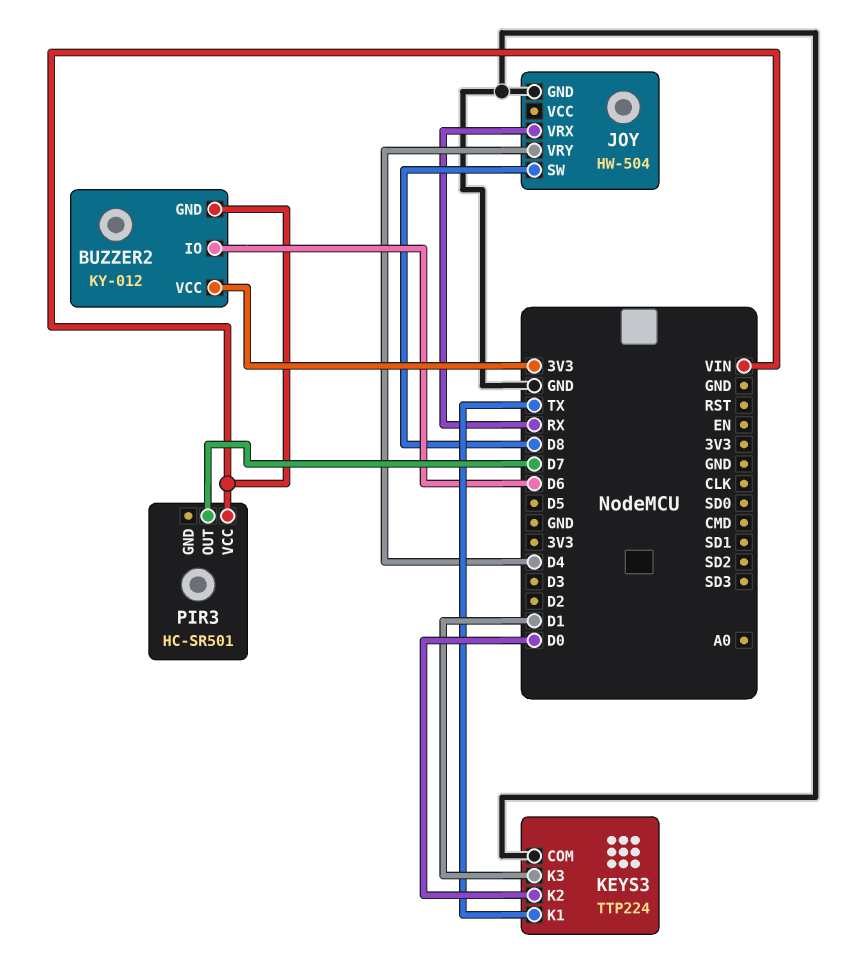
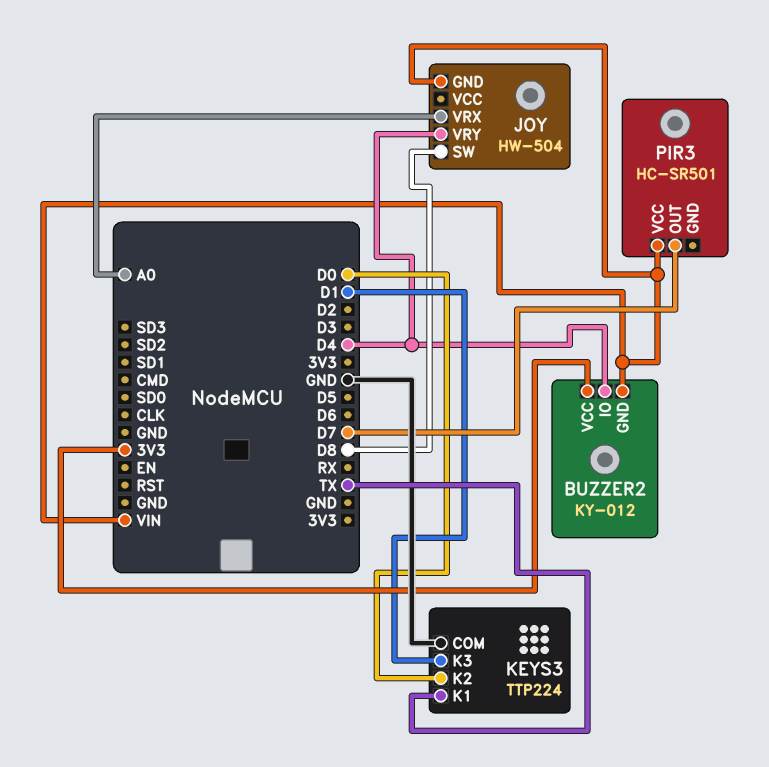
BUZZER2 pin IO: D6 -> D4
JOY pin GND: GND -> VIN
JOY pin VRX: RX -> A0

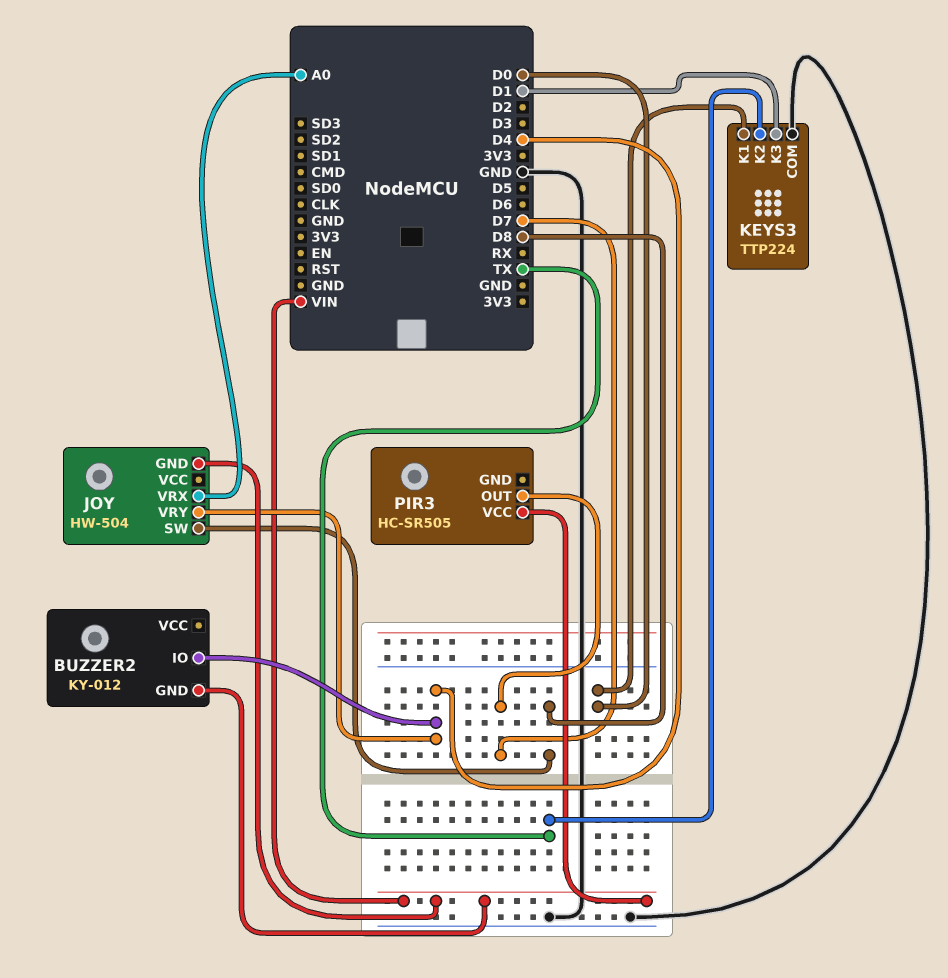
BUZZER2 pin VCC: 3V3 -> none
KEYS3 pin K1: TX -> D0
KEYS3 pin K2: D0 -> TX
PIR3: HC-SR501 -> HC-SR505

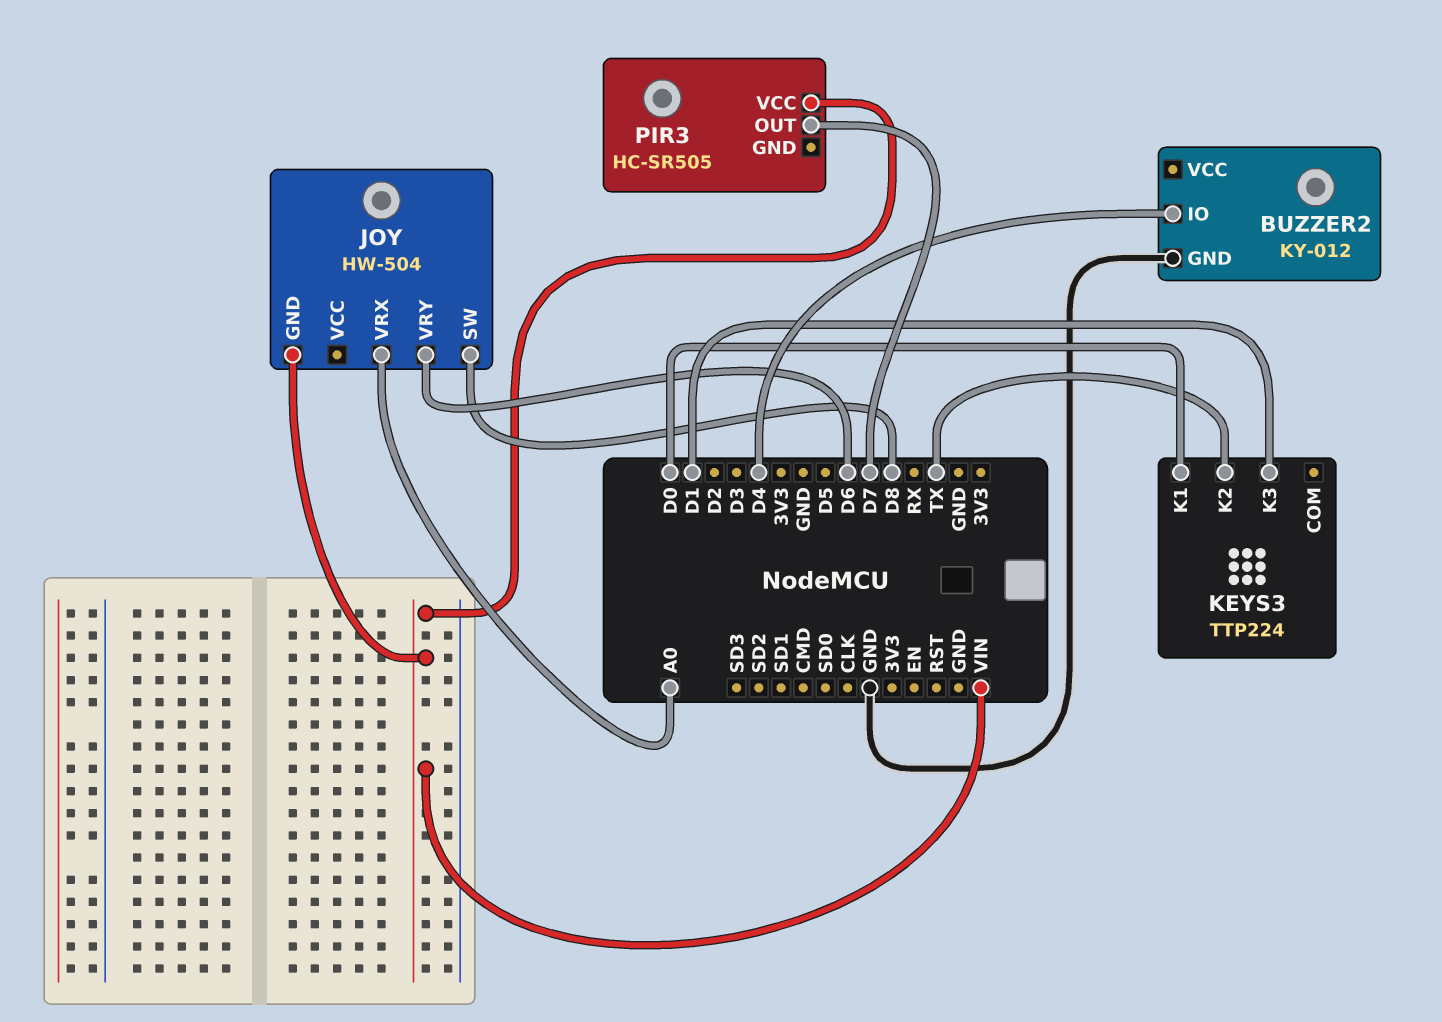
BUZZER2 pin GND: VIN -> GND
JOY pin VRY: D4 -> D6
KEYS3 pin COM: GND -> none

